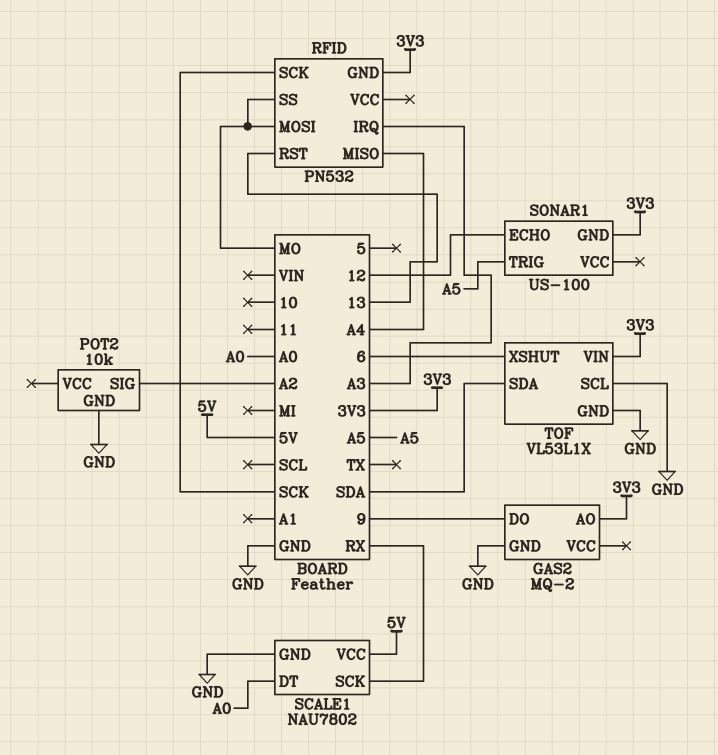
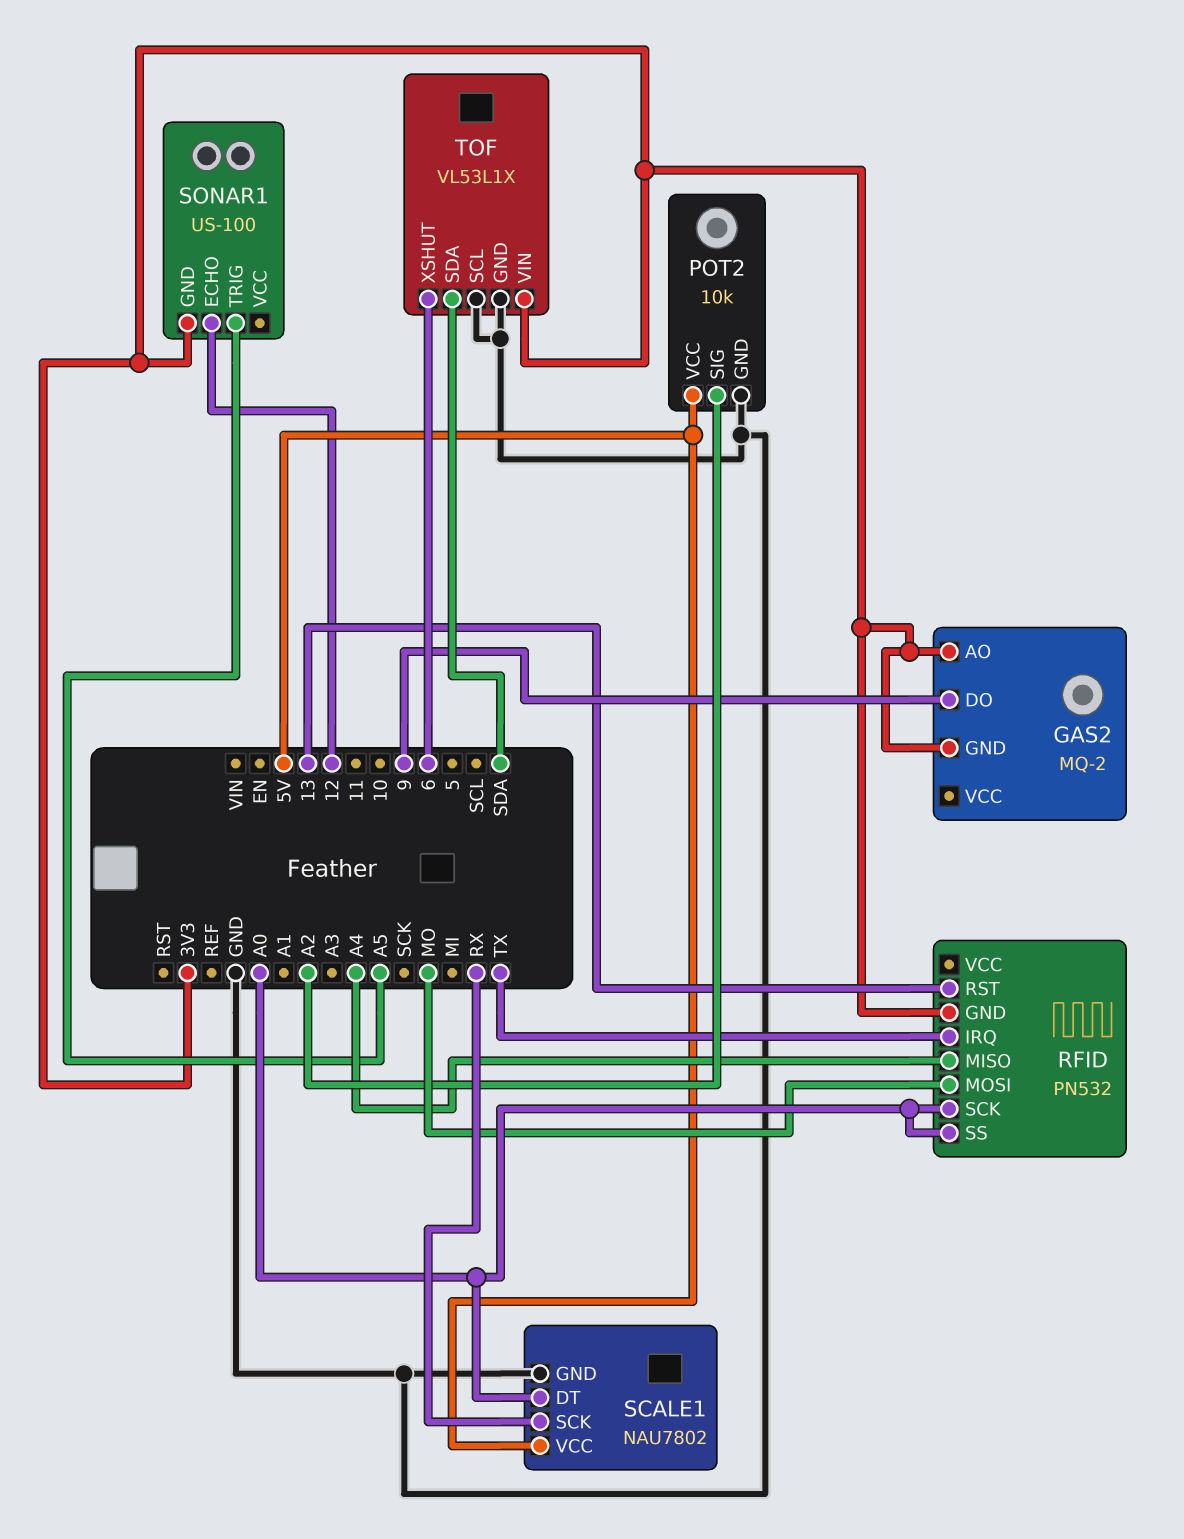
GAS2 pin GND: GND -> 3V3
POT2 pin VCC: none -> 5V
RFID pin IRQ: A3 -> TX
RFID pin SCK: SCK -> A0
RFID pin SS: MO -> A0

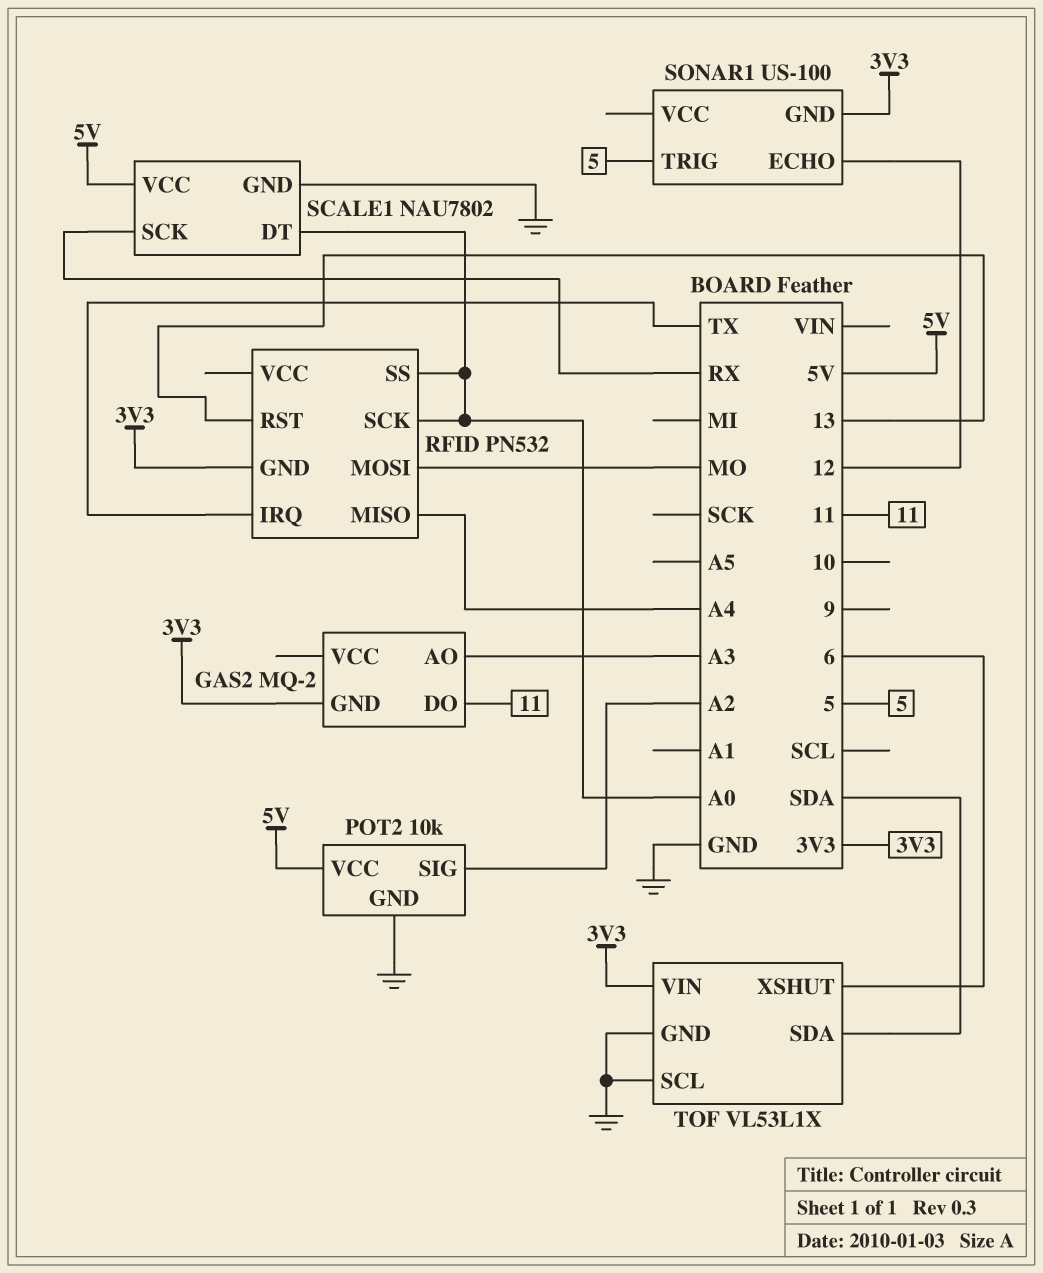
GAS2 pin AO: 3V3 -> A3
GAS2 pin DO: 9 -> 11
SONAR1 pin TRIG: A5 -> 5

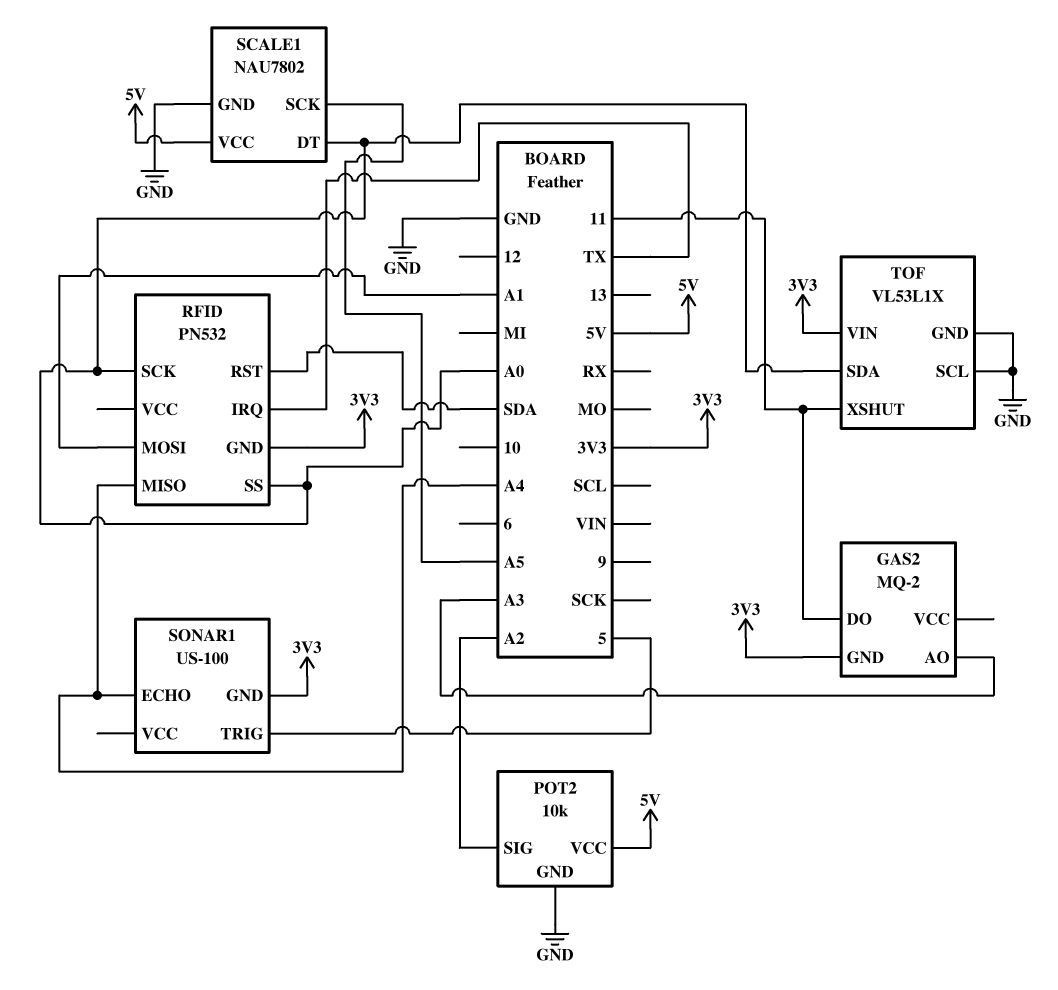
RFID pin MOSI: MO -> A1
RFID pin RST: 13 -> SDA
SCALE1 pin SCK: RX -> A5
SONAR1 pin ECHO: 12 -> A4
TOF pin SDA: SDA -> A0
TOF pin XSHUT: 6 -> 11

